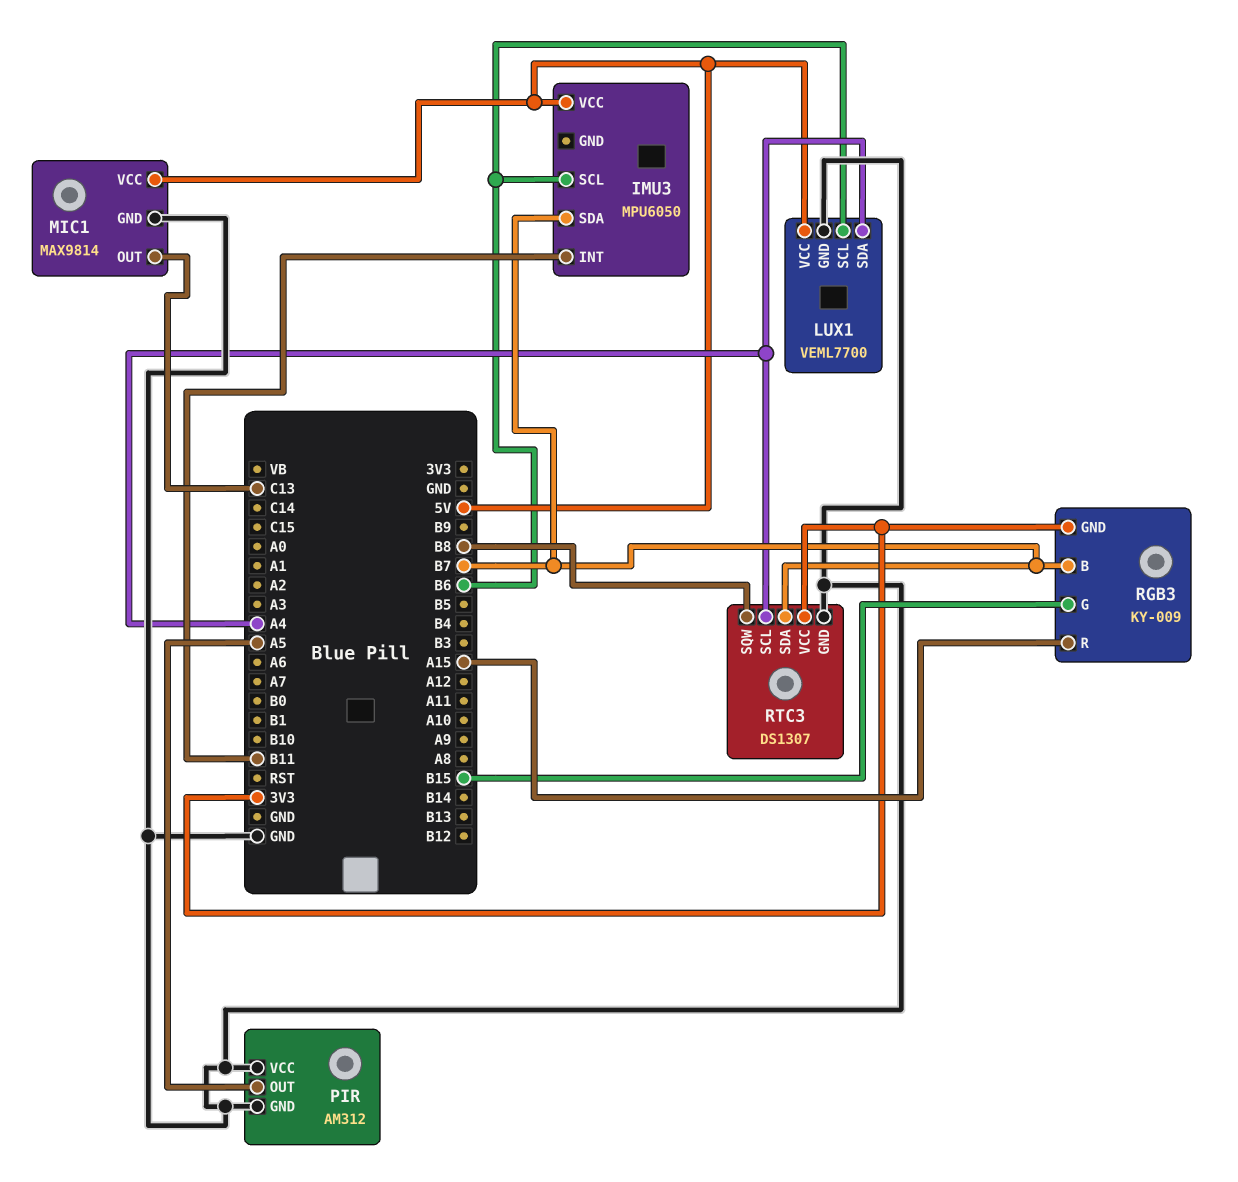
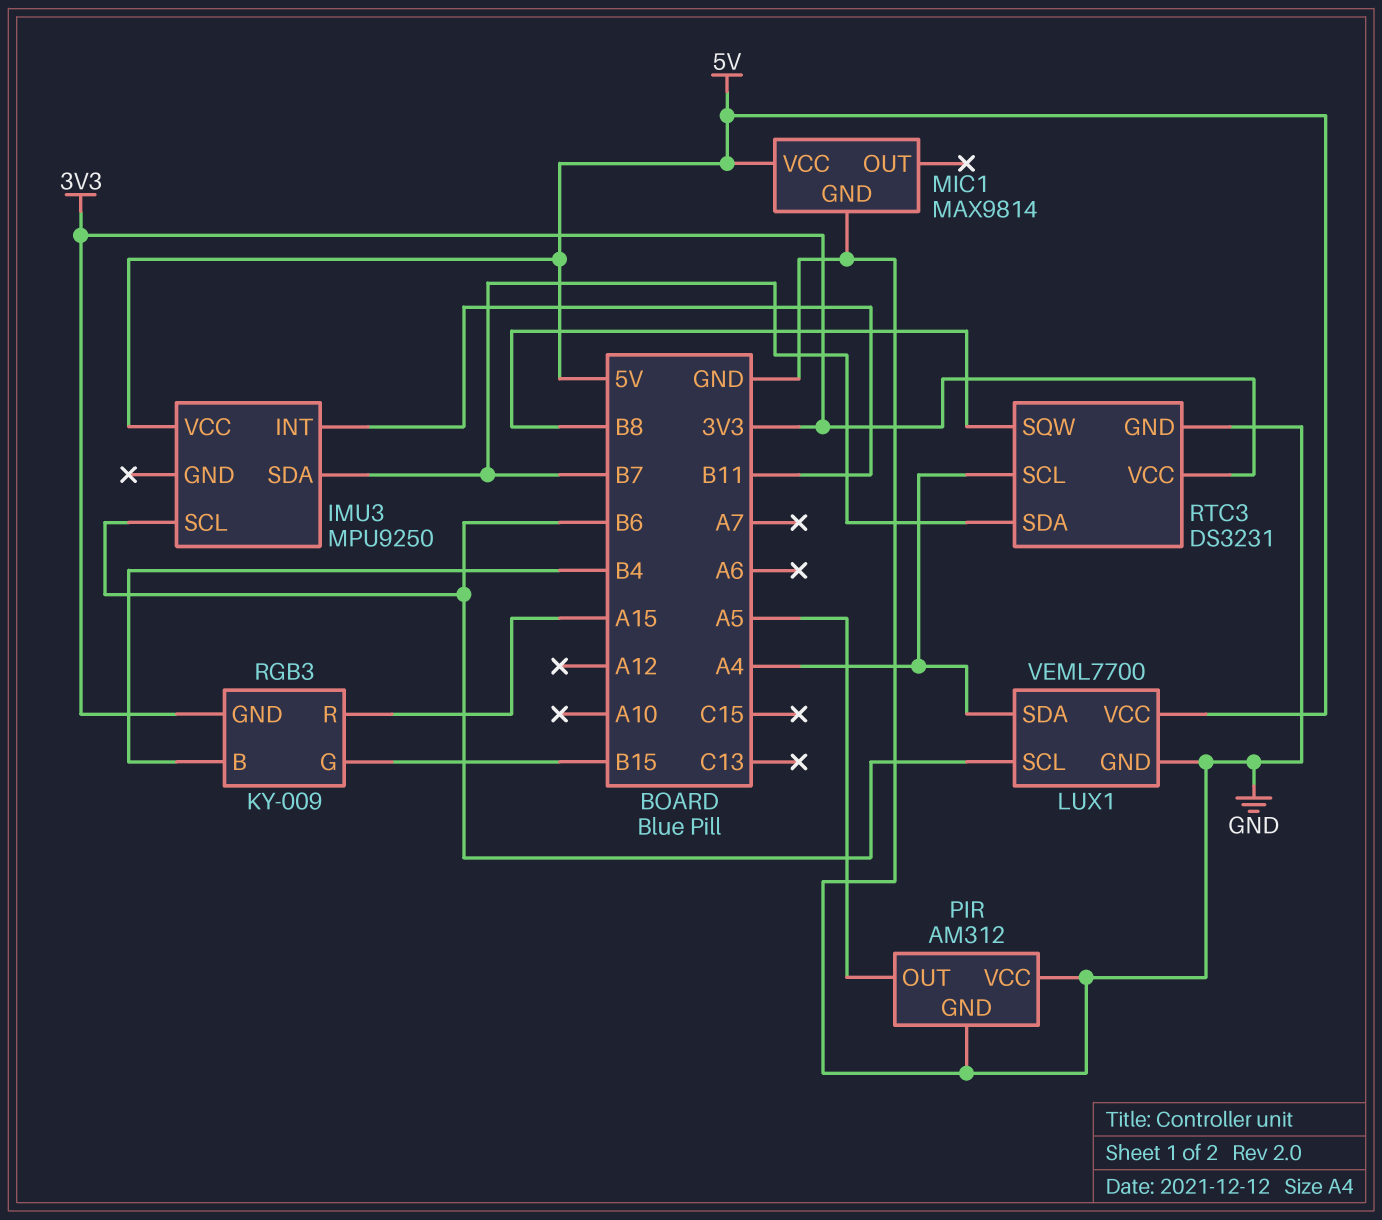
IMU3: MPU6050 -> MPU9250
MIC1 pin OUT: C13 -> none
RGB3 pin B: B7 -> B4
RTC3: DS1307 -> DS3231

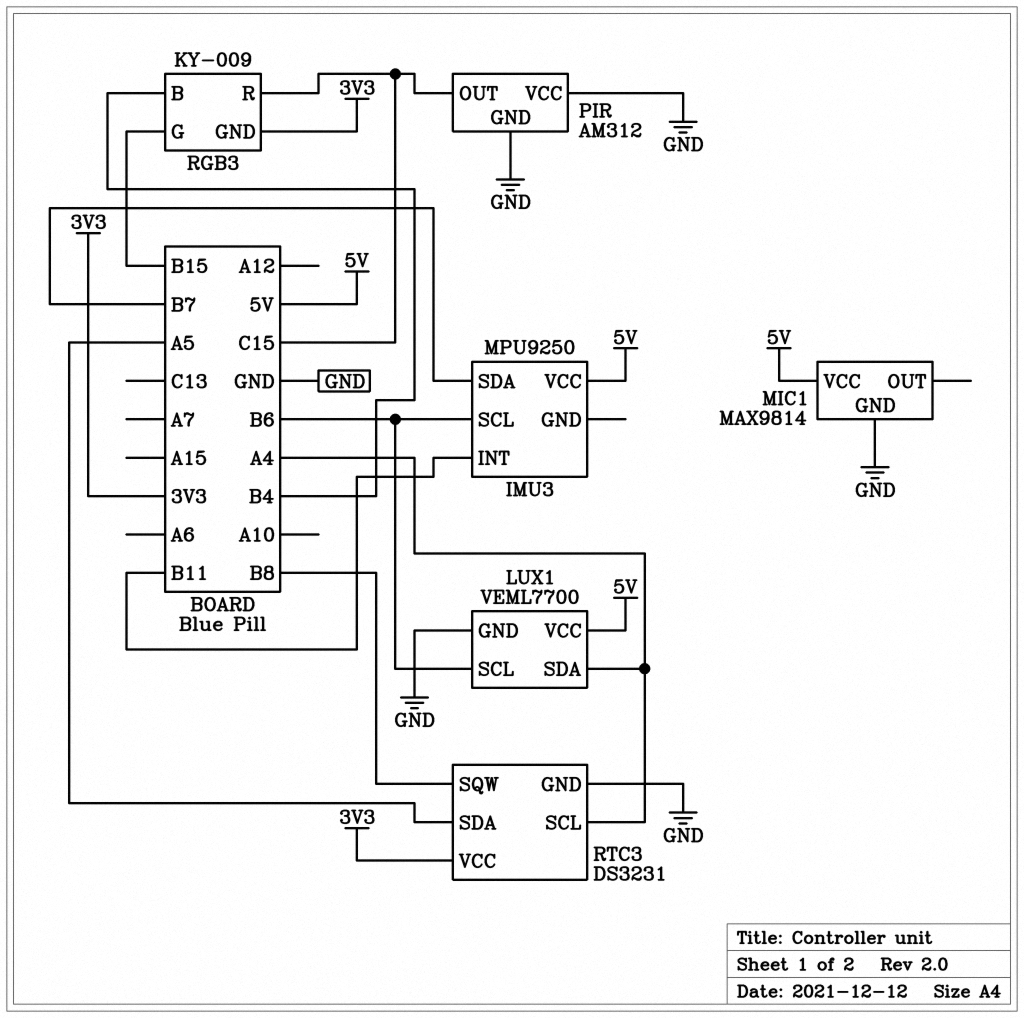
PIR pin OUT: A5 -> C15
RGB3 pin R: A15 -> C15
RTC3 pin SDA: B7 -> A5

